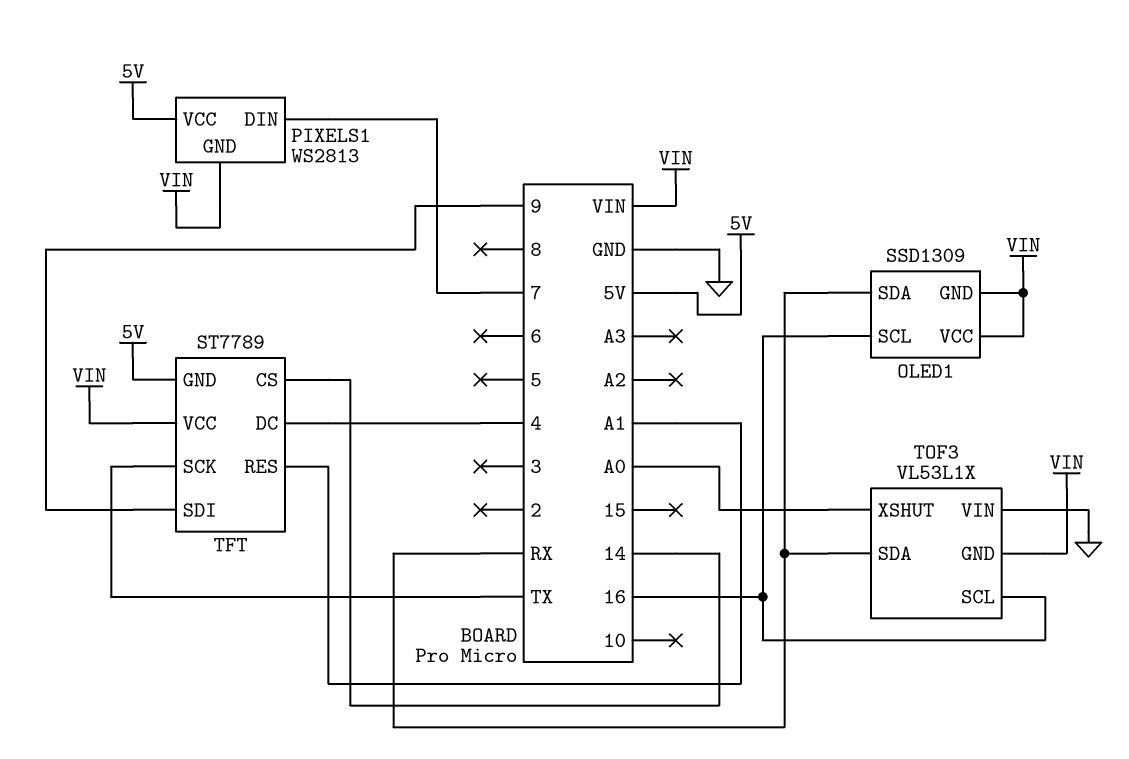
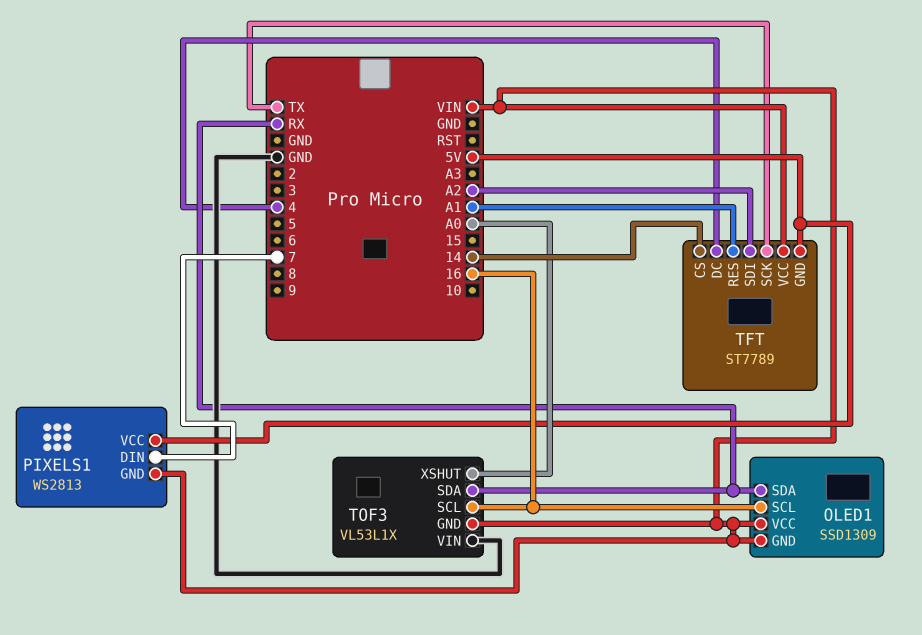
TFT pin SDI: 9 -> A2

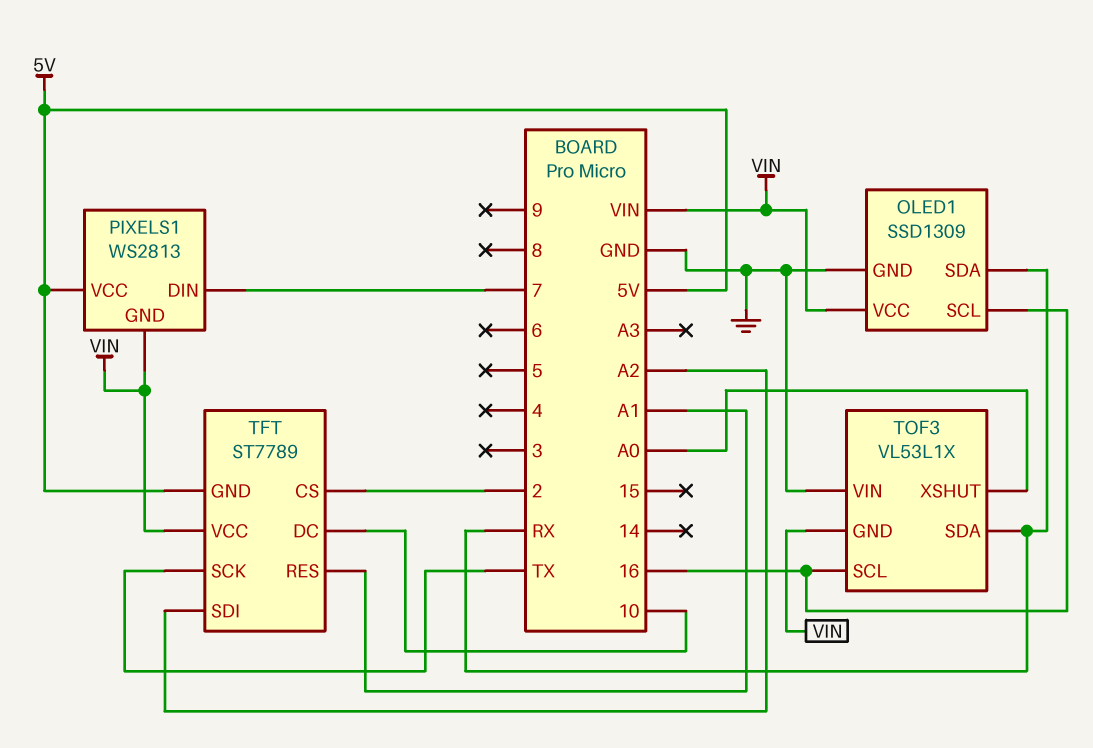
OLED1 pin GND: VIN -> GND
TFT pin CS: 14 -> 2
TFT pin DC: 4 -> 10

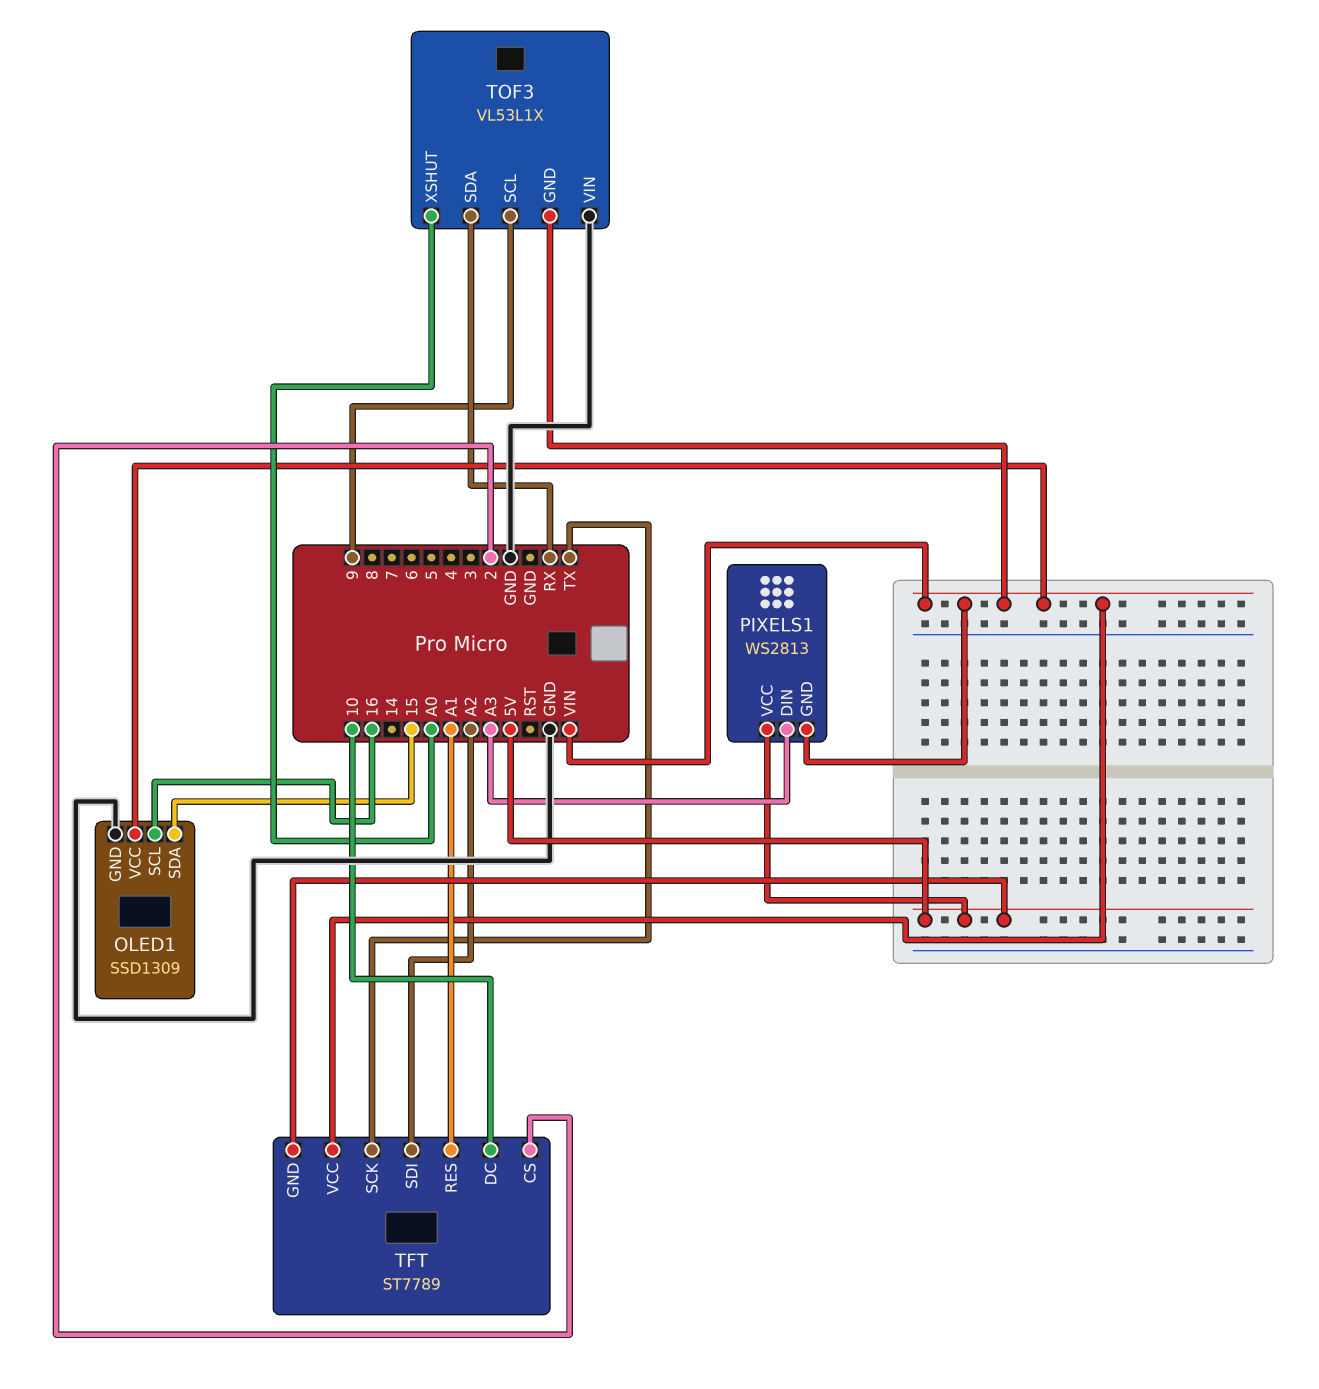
OLED1 pin SDA: RX -> 15
PIXELS1 pin DIN: 7 -> A3
TOF3 pin SCL: 16 -> 9

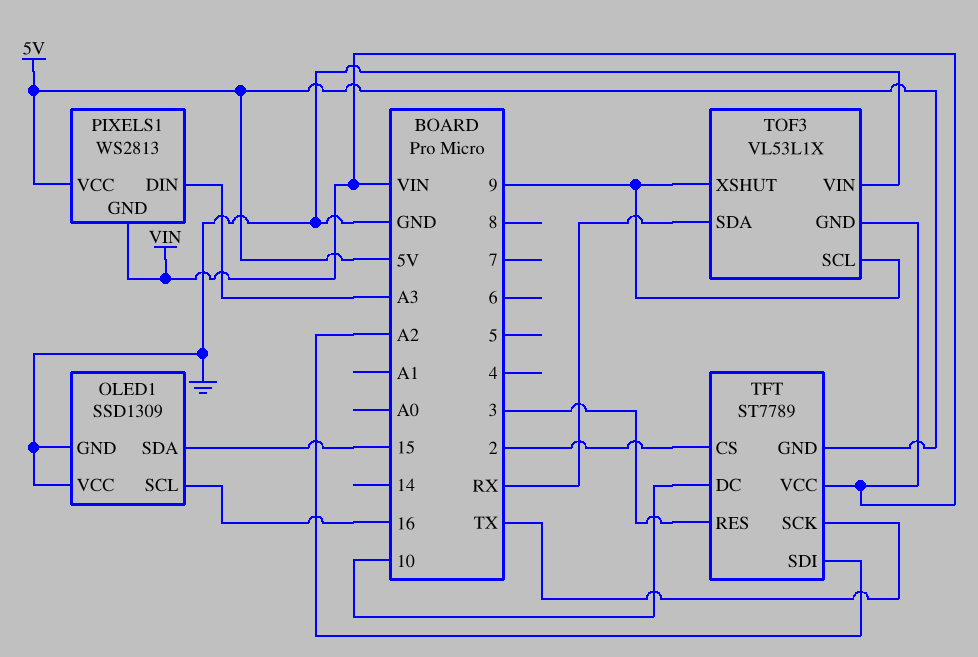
OLED1 pin VCC: VIN -> GND
TFT pin RES: A1 -> 3
TOF3 pin XSHUT: A0 -> 9

